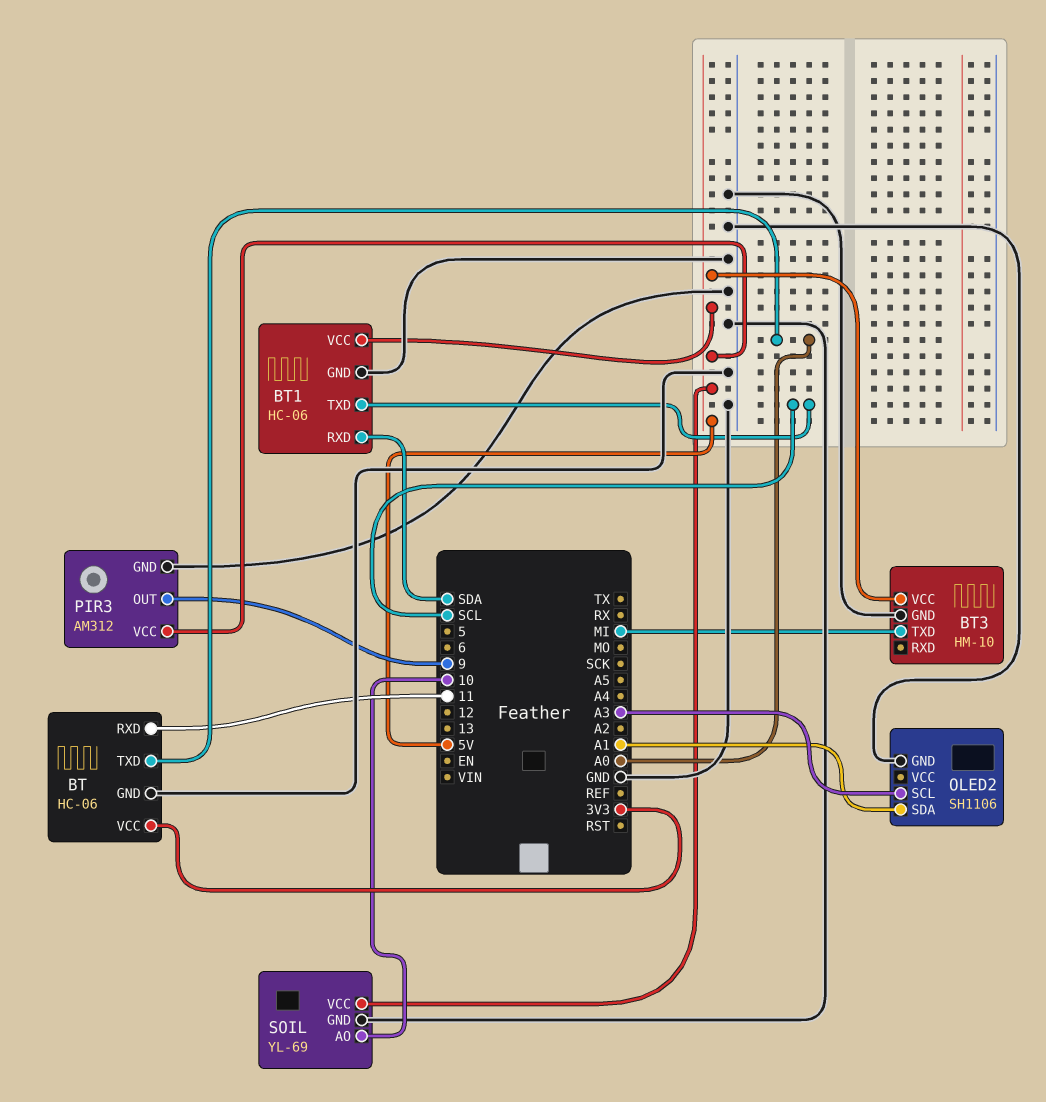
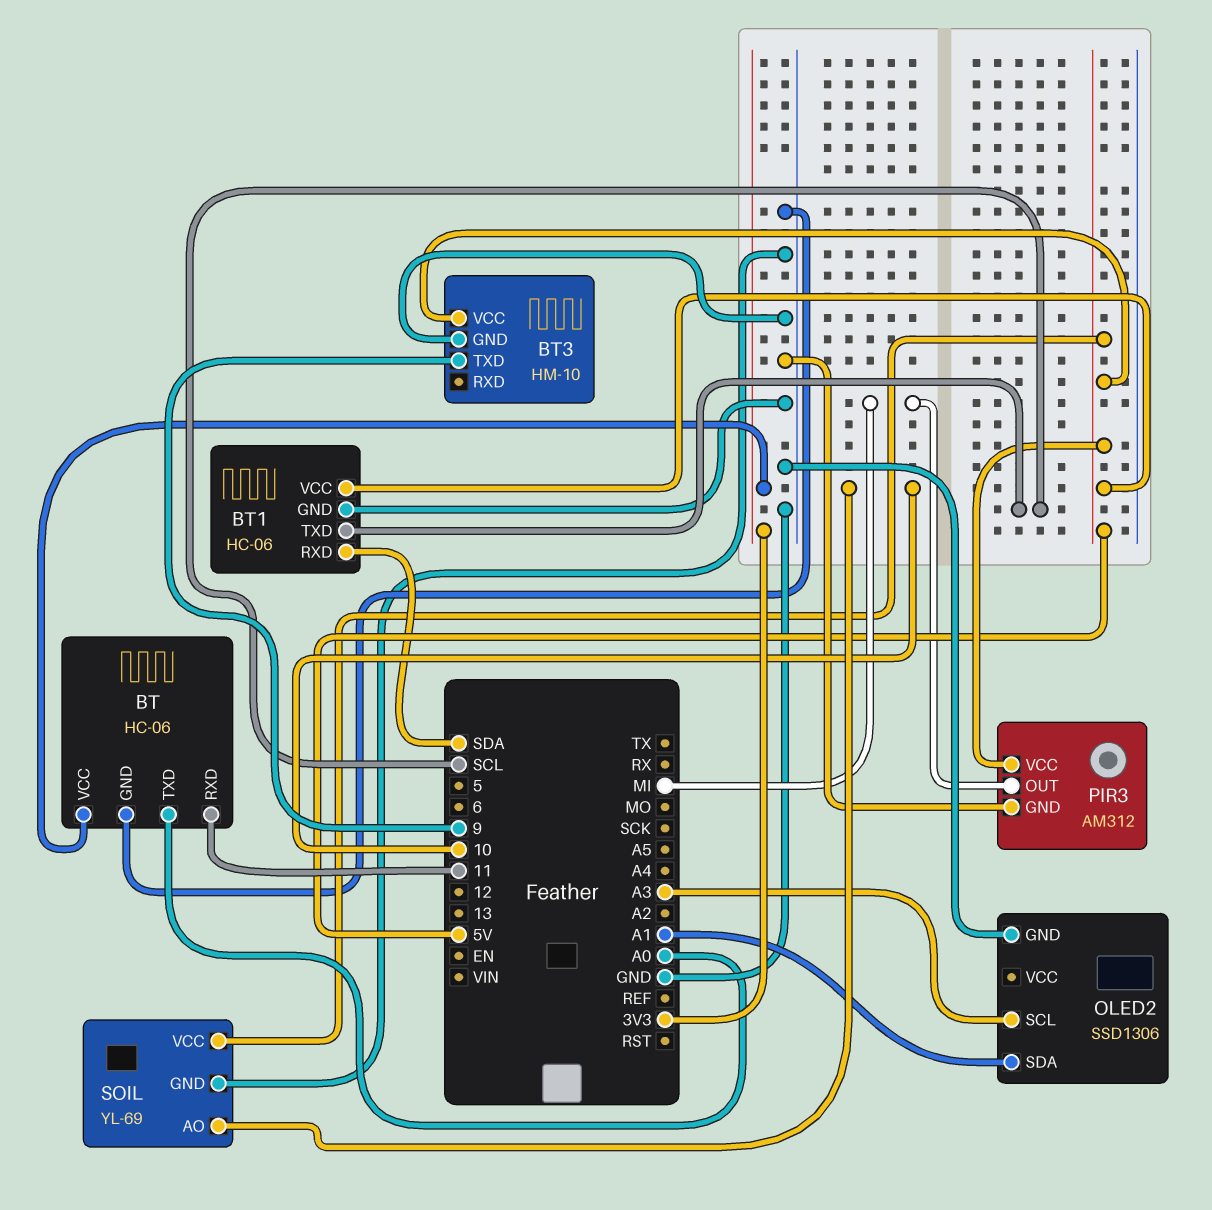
BT3 pin TXD: MI -> 9
OLED2: SH1106 -> SSD1306
PIR3 pin OUT: 9 -> MI

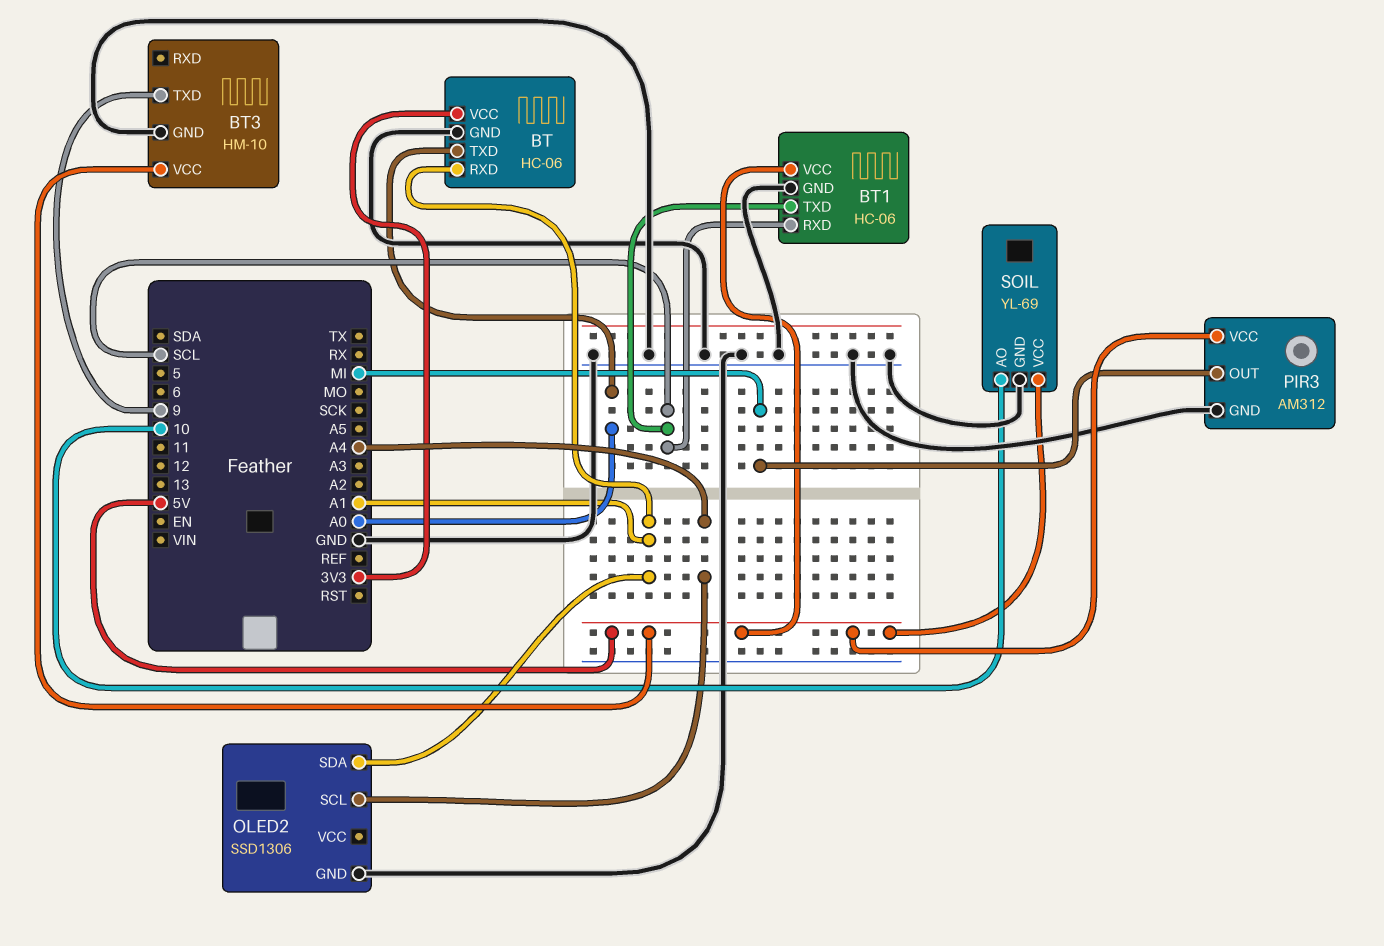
BT pin RXD: 11 -> A1
BT1 pin RXD: SDA -> SCL
OLED2 pin SCL: A3 -> A4

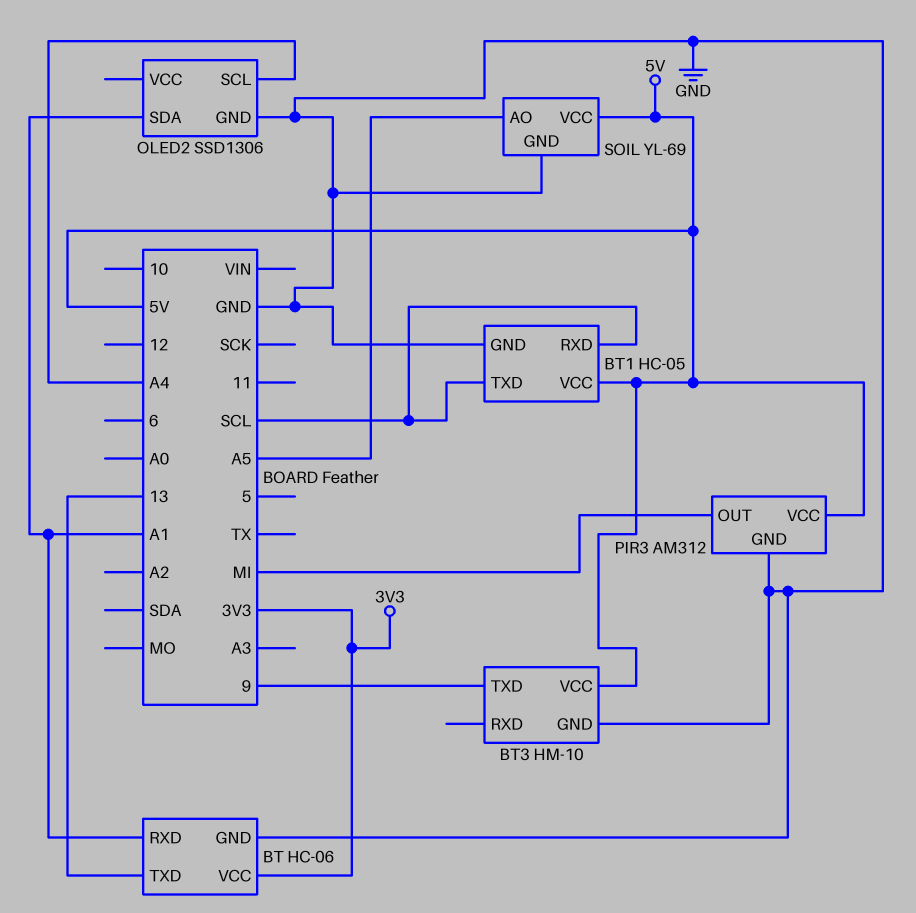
BT pin TXD: A0 -> 13
BT1: HC-06 -> HC-05
SOIL pin AO: 10 -> A5

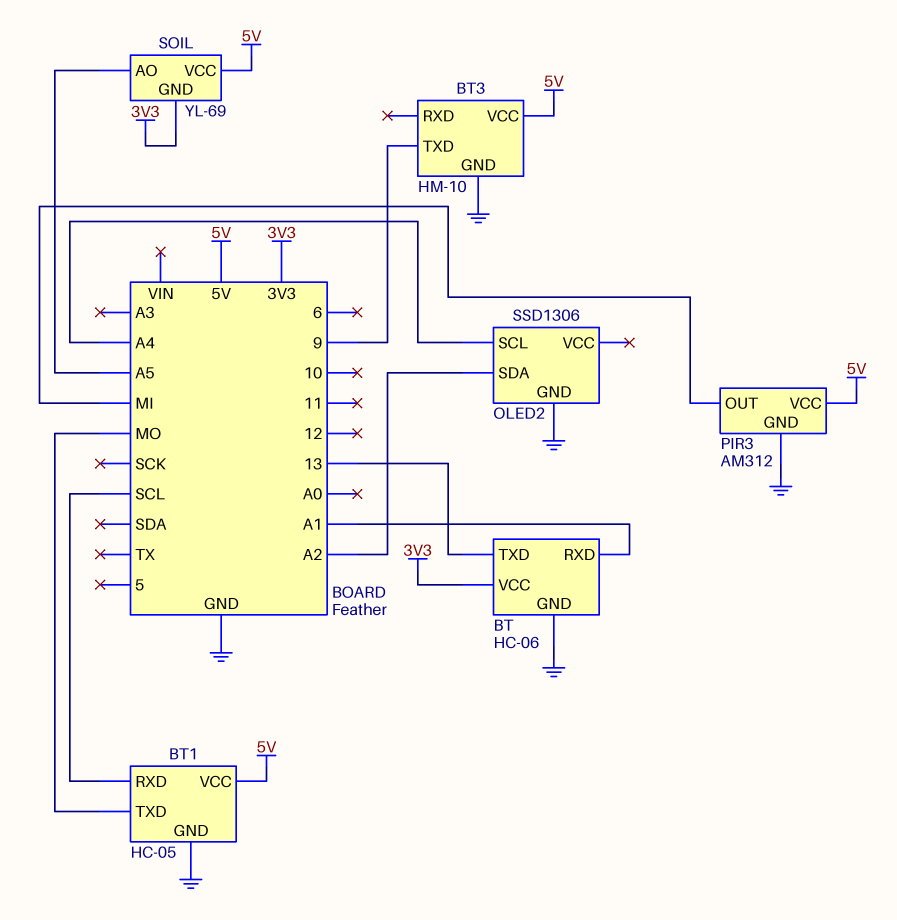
BT1 pin TXD: SCL -> MO
OLED2 pin SDA: A1 -> A2
SOIL pin GND: GND -> 3V3

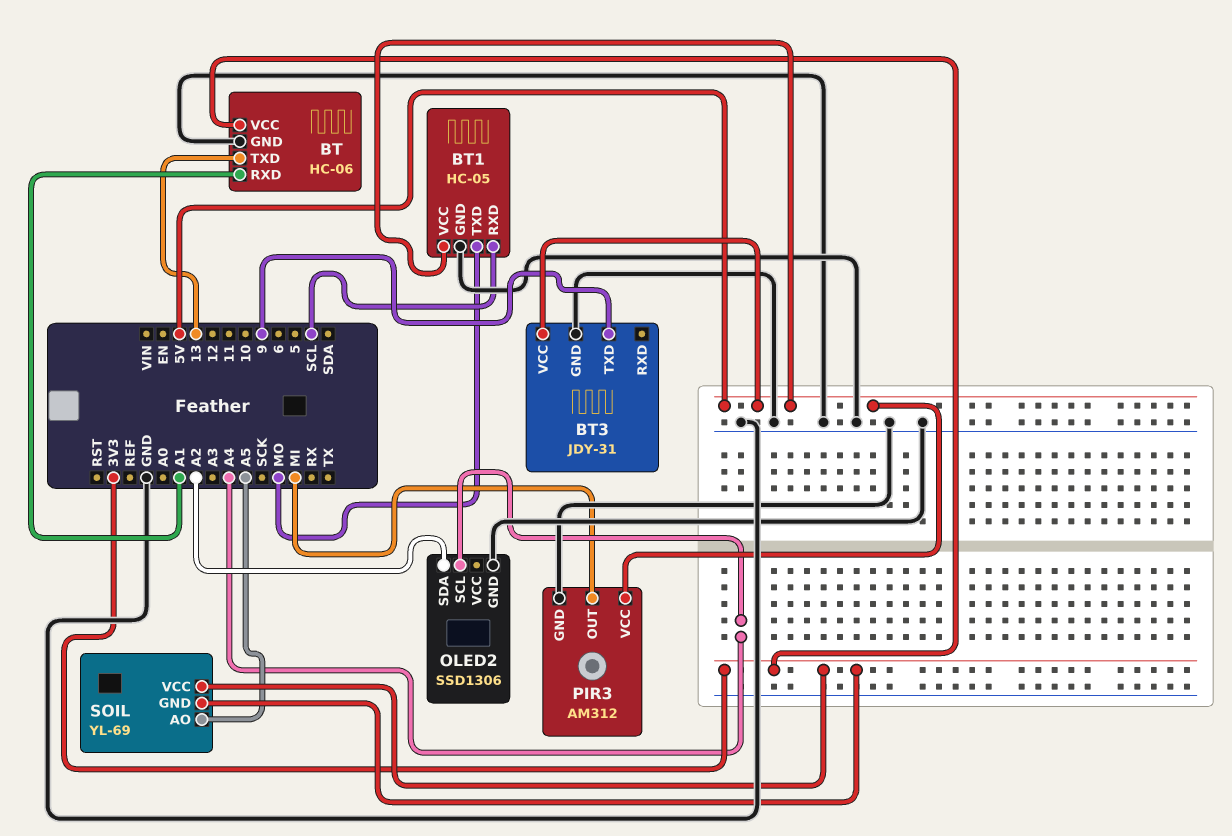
BT3: HM-10 -> JDY-31
SOIL pin VCC: 5V -> 3V3

